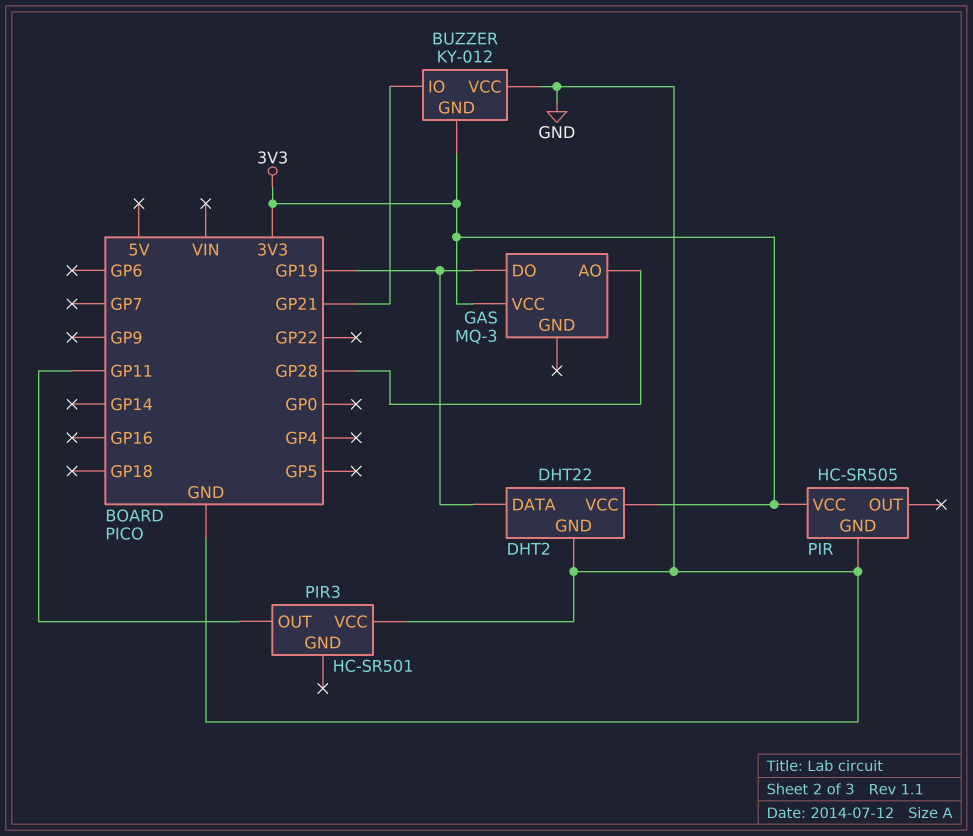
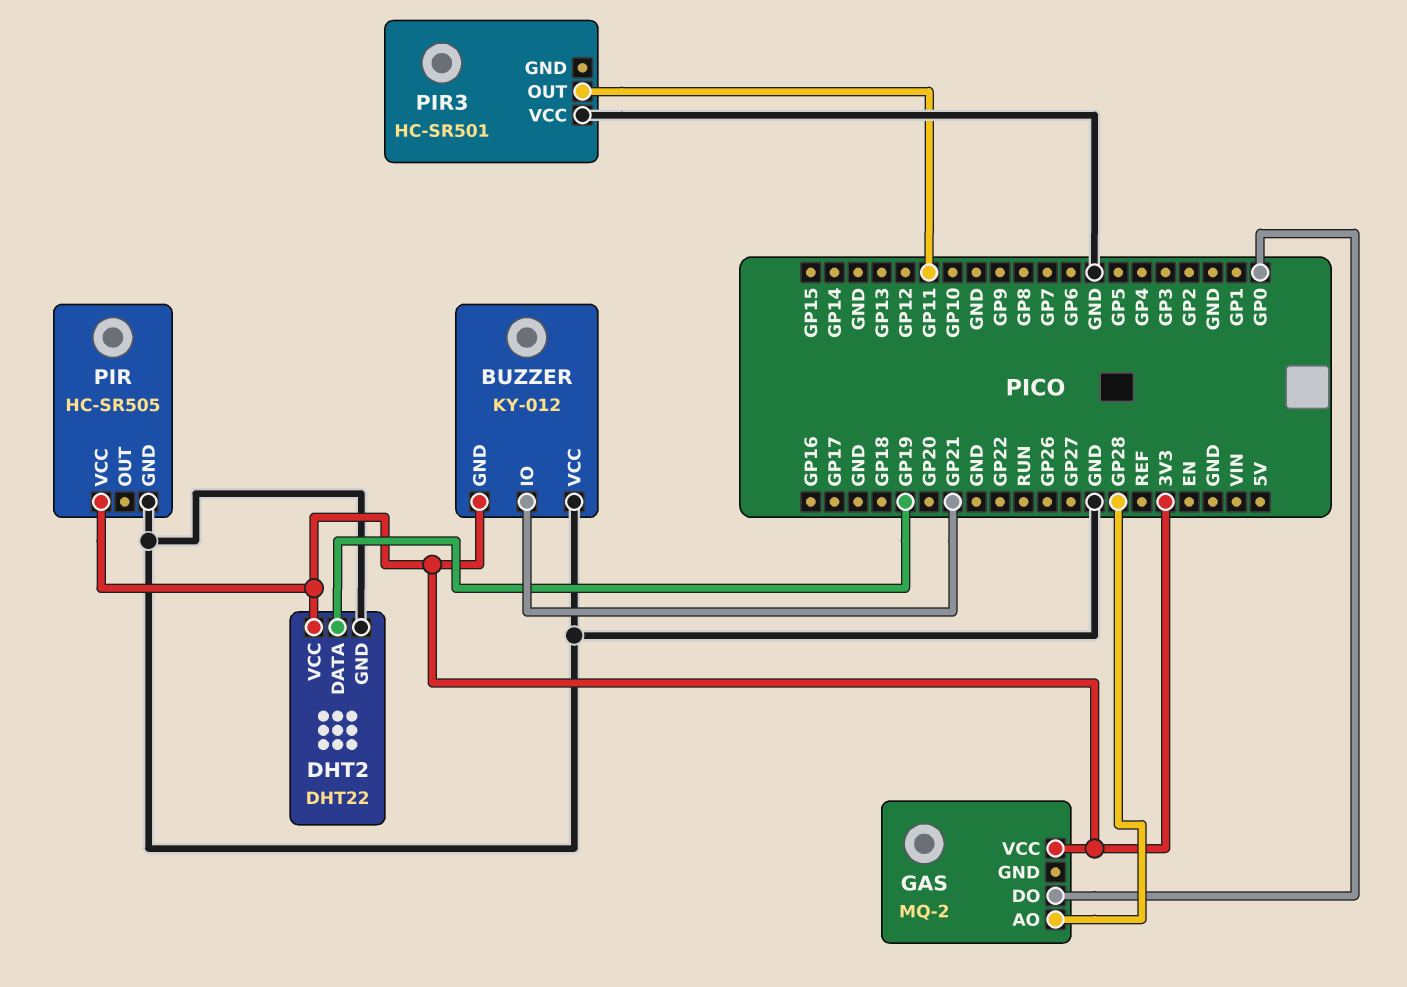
GAS: MQ-3 -> MQ-2
GAS pin DO: GP19 -> GP0

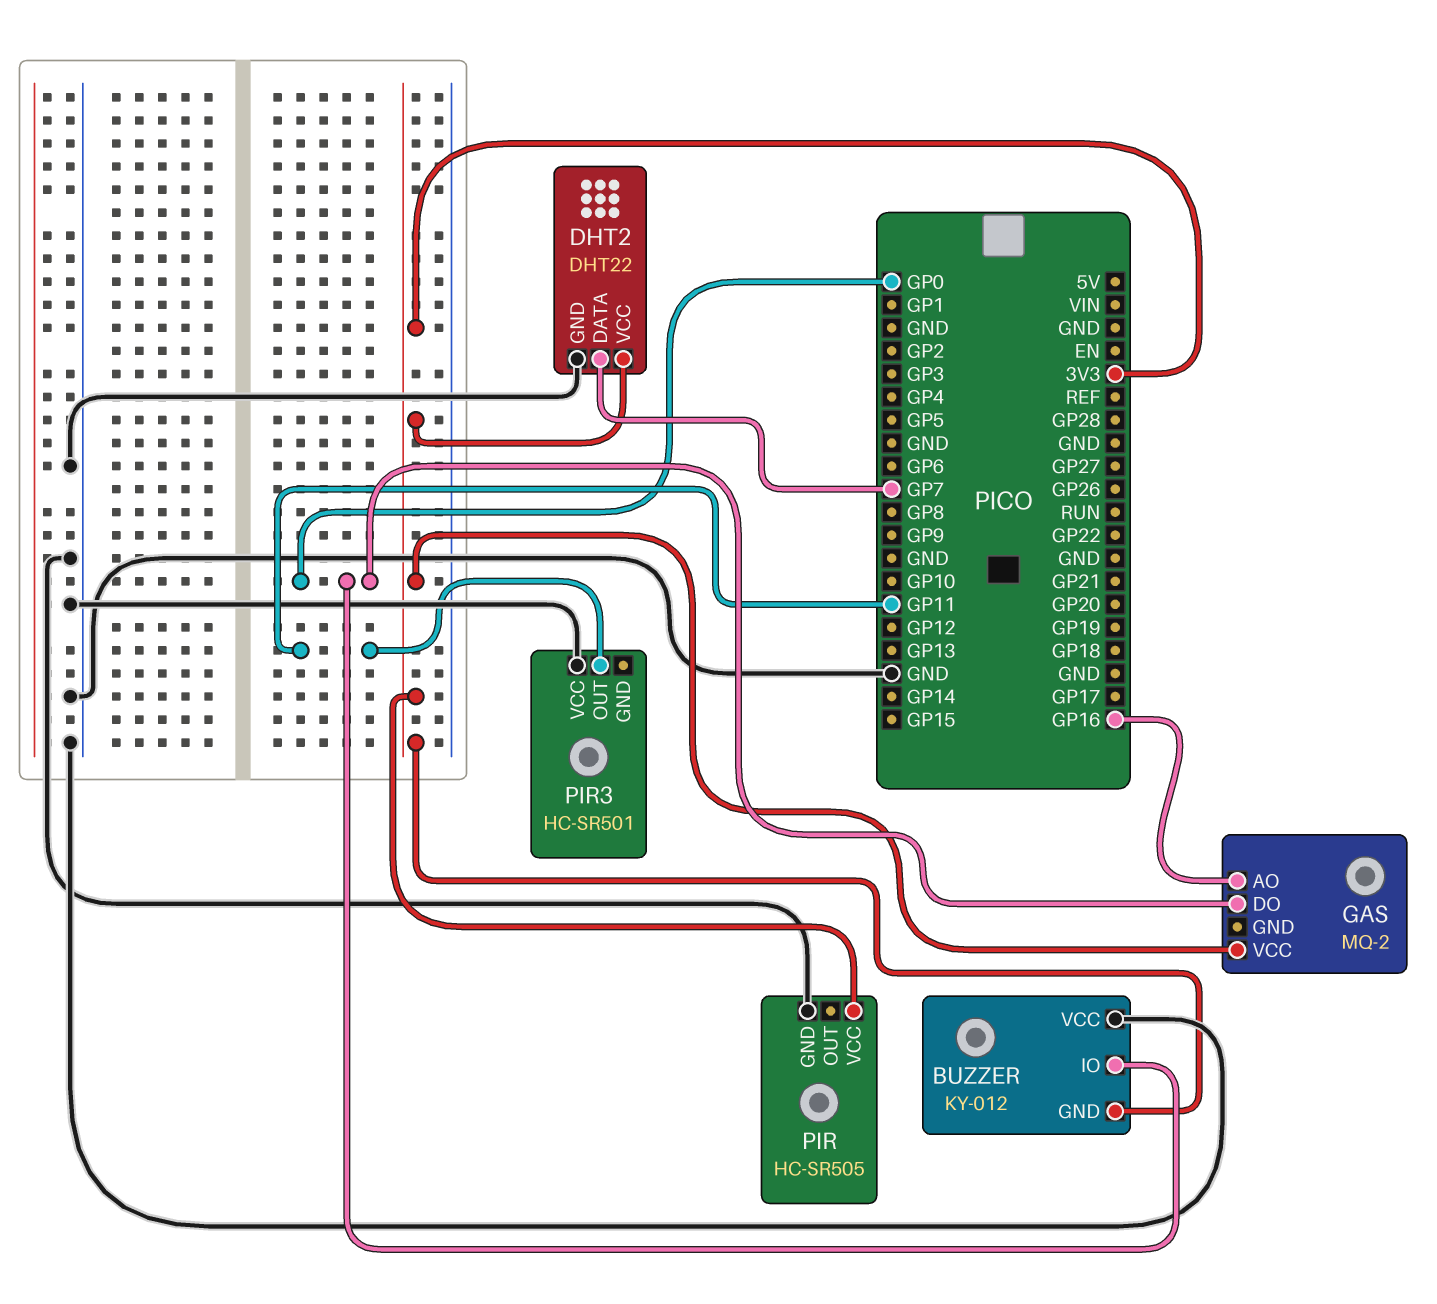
BUZZER pin IO: GP21 -> GP0
DHT2 pin DATA: GP19 -> GP7
GAS pin AO: GP28 -> GP16

